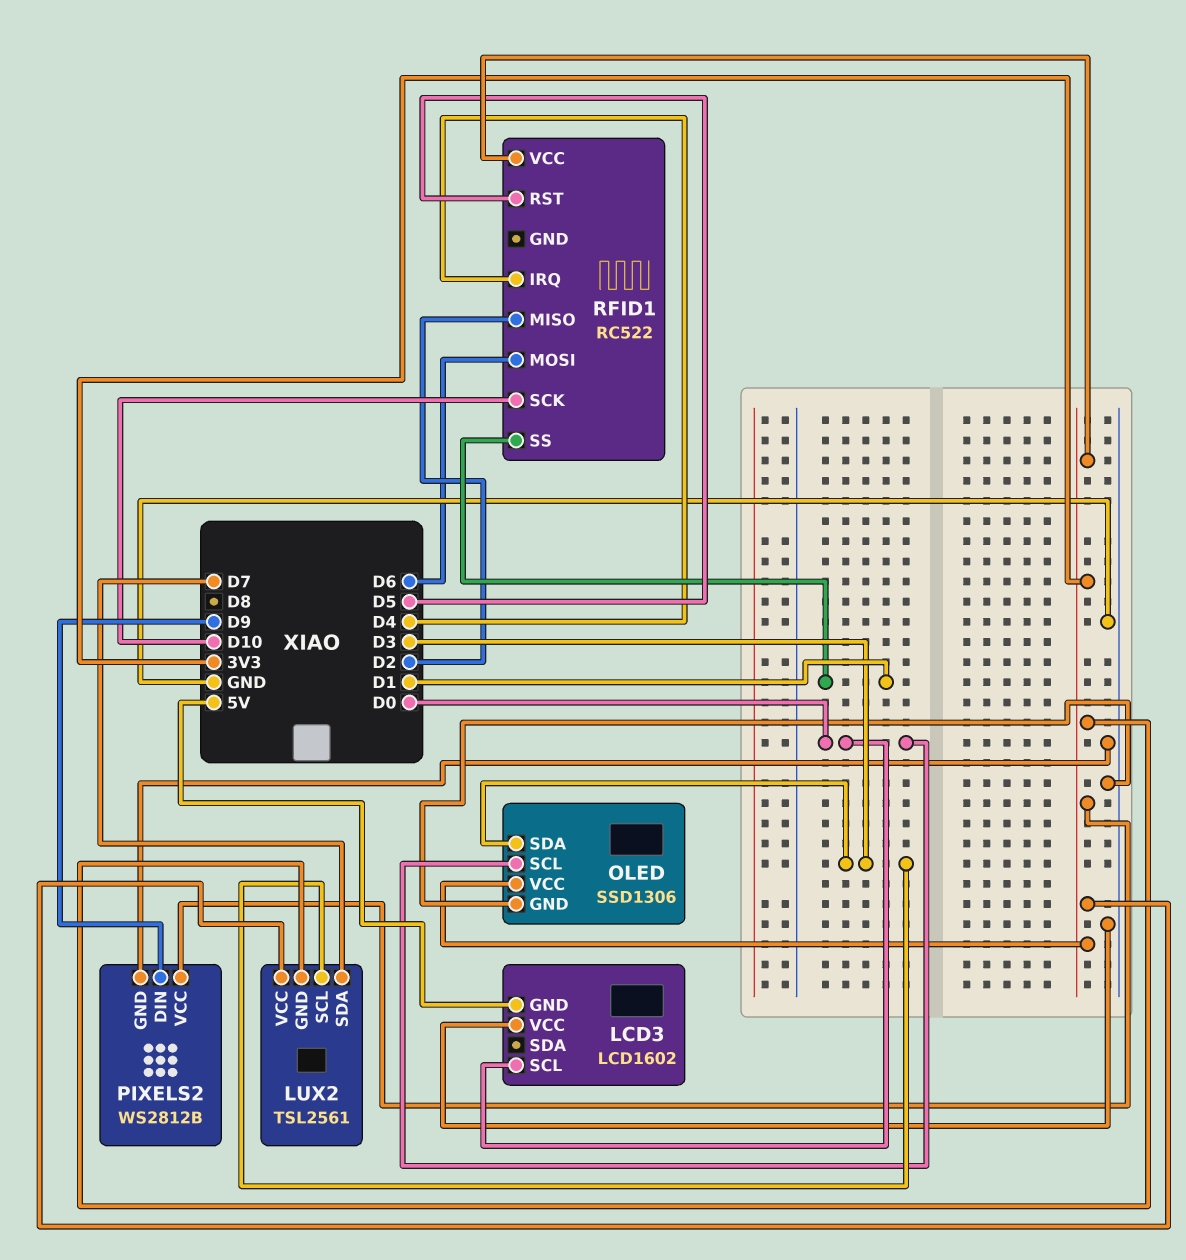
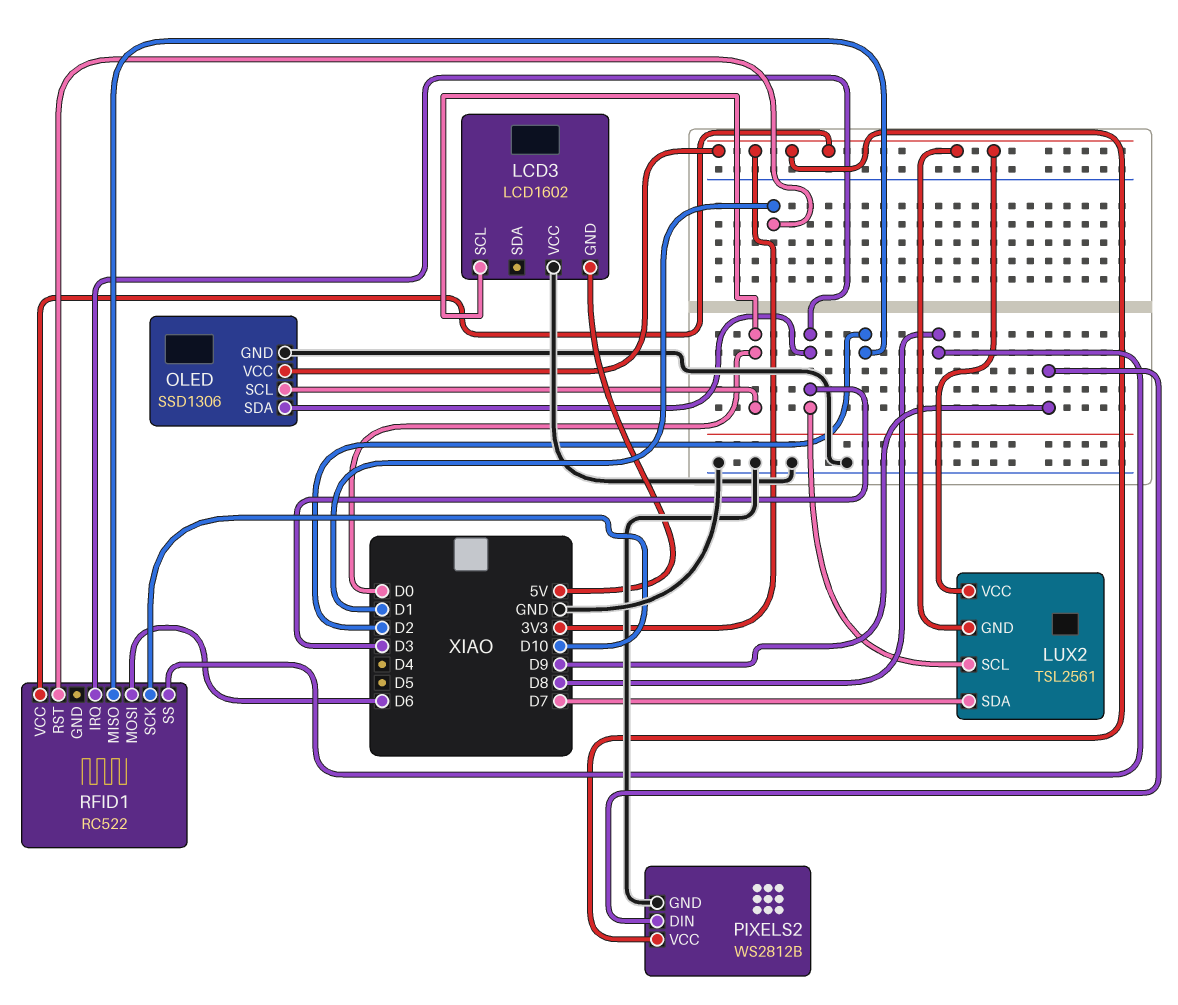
RFID1 pin IRQ: D4 -> D3
RFID1 pin RST: D5 -> D1
RFID1 pin SS: D1 -> D8

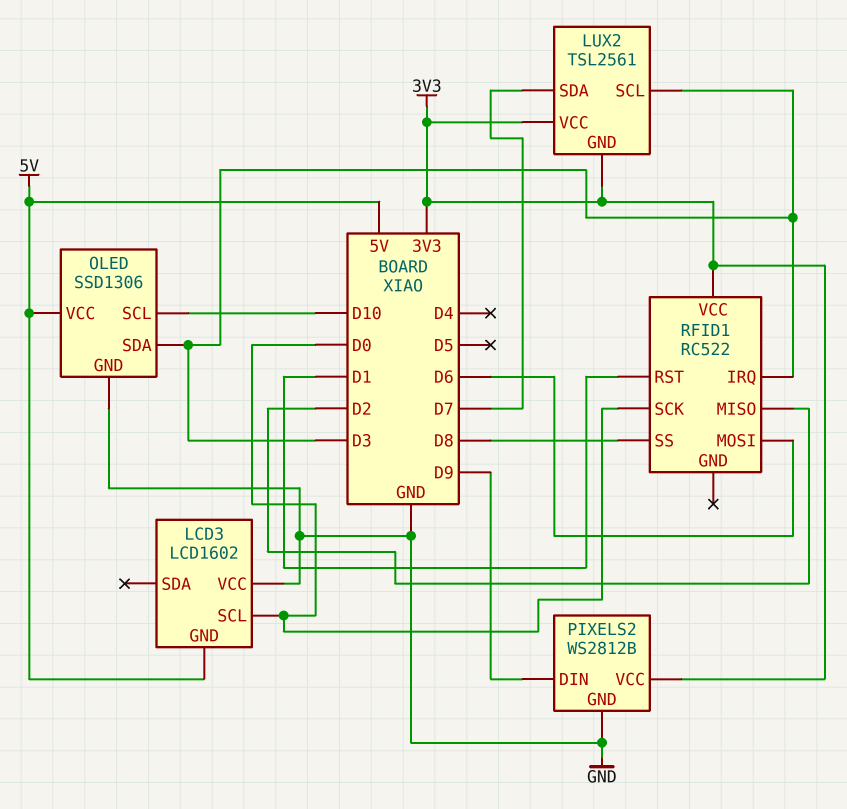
OLED pin SCL: D0 -> D10
OLED pin VCC: 3V3 -> 5V
RFID1 pin SCK: D10 -> D0

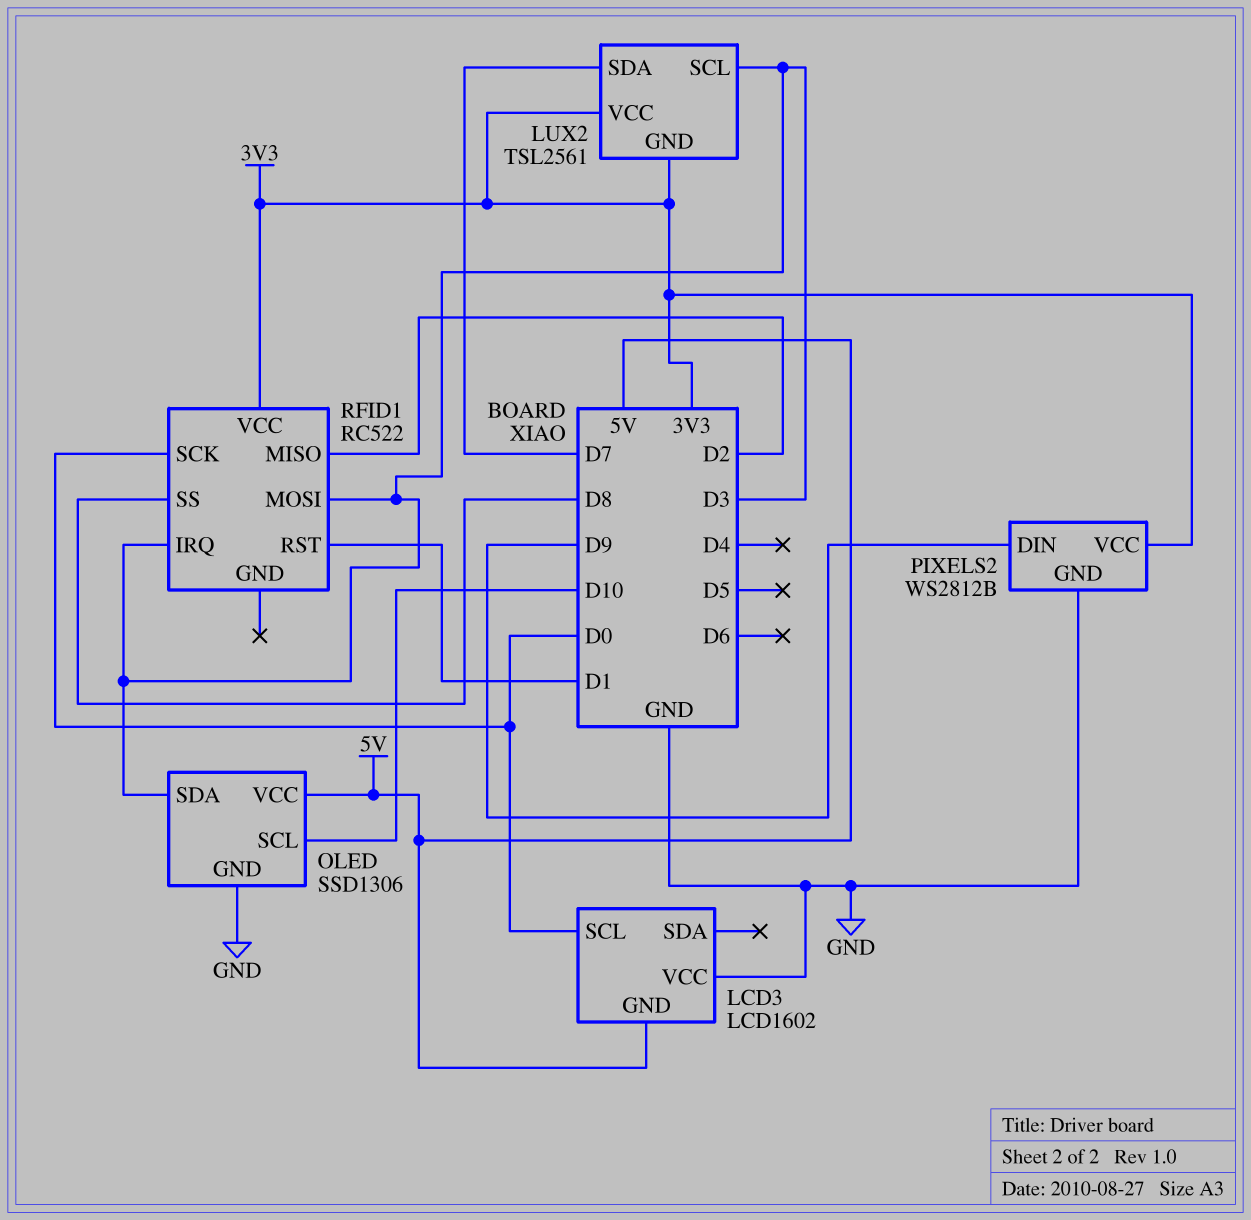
RFID1 pin MOSI: D6 -> D3

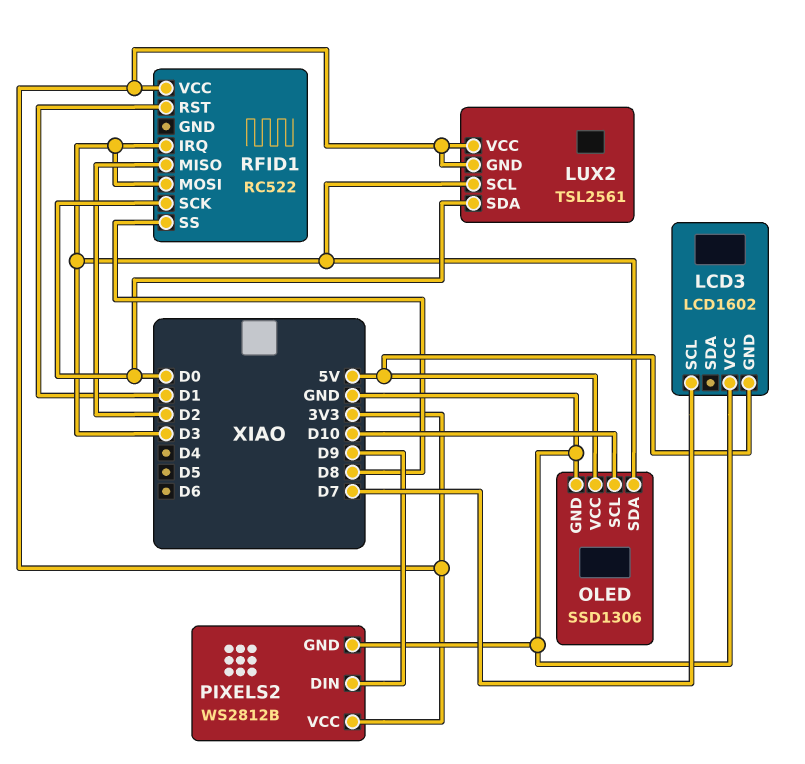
LCD3 pin SCL: D0 -> D7
LUX2 pin SDA: D7 -> D0

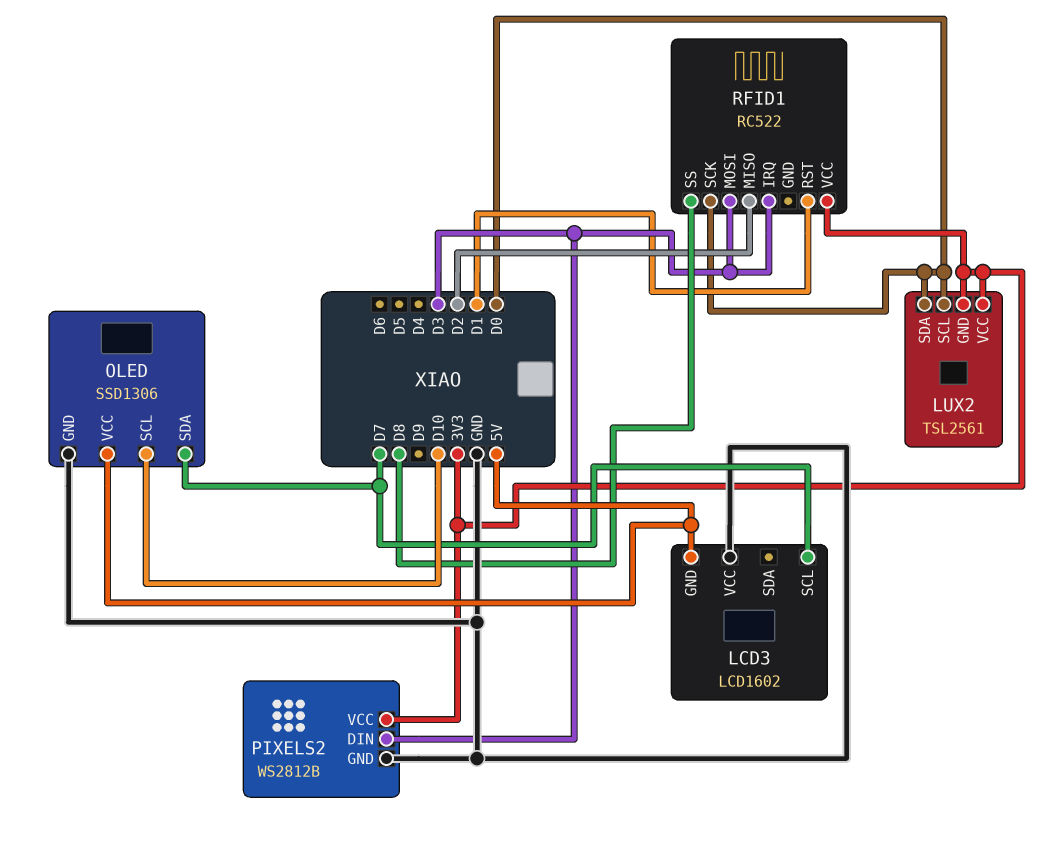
LUX2 pin SCL: D3 -> D0
OLED pin SDA: D3 -> D7
PIXELS2 pin DIN: D9 -> D3

